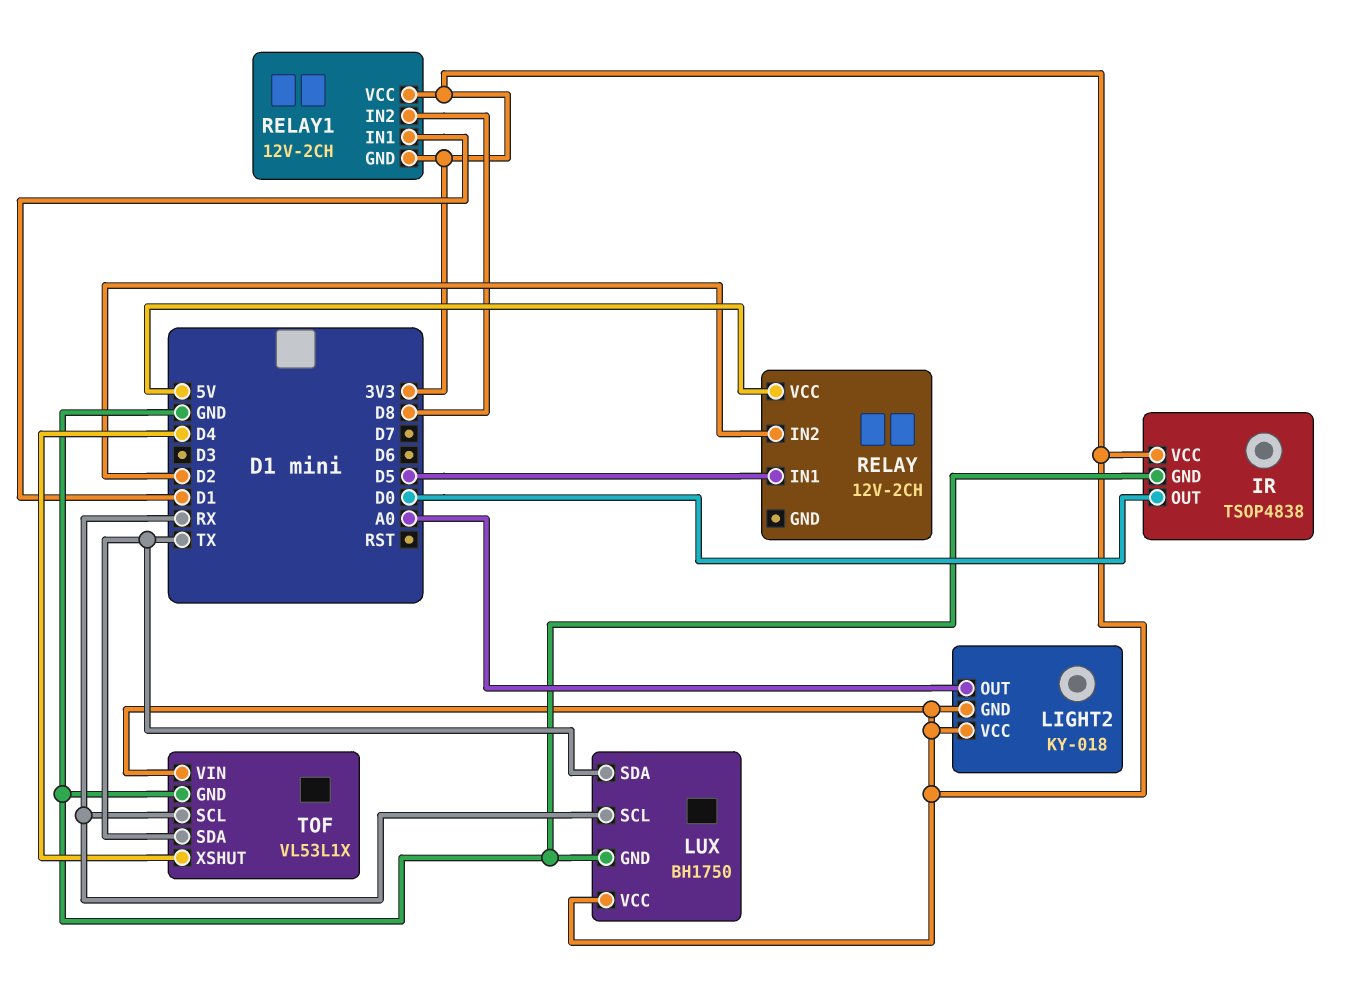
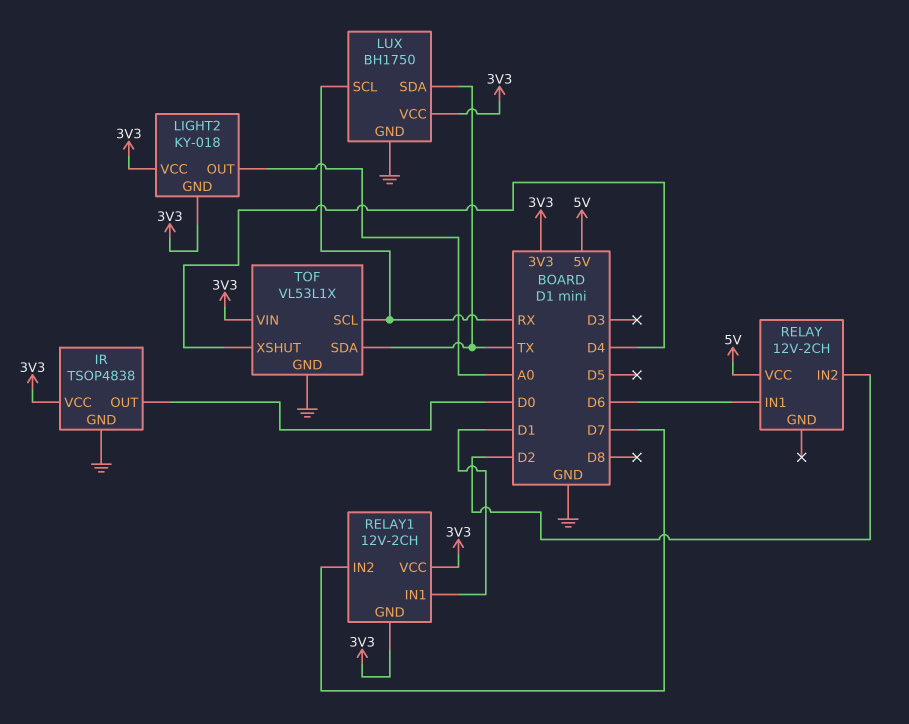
RELAY pin IN1: D5 -> D6
RELAY1 pin IN2: D8 -> D7

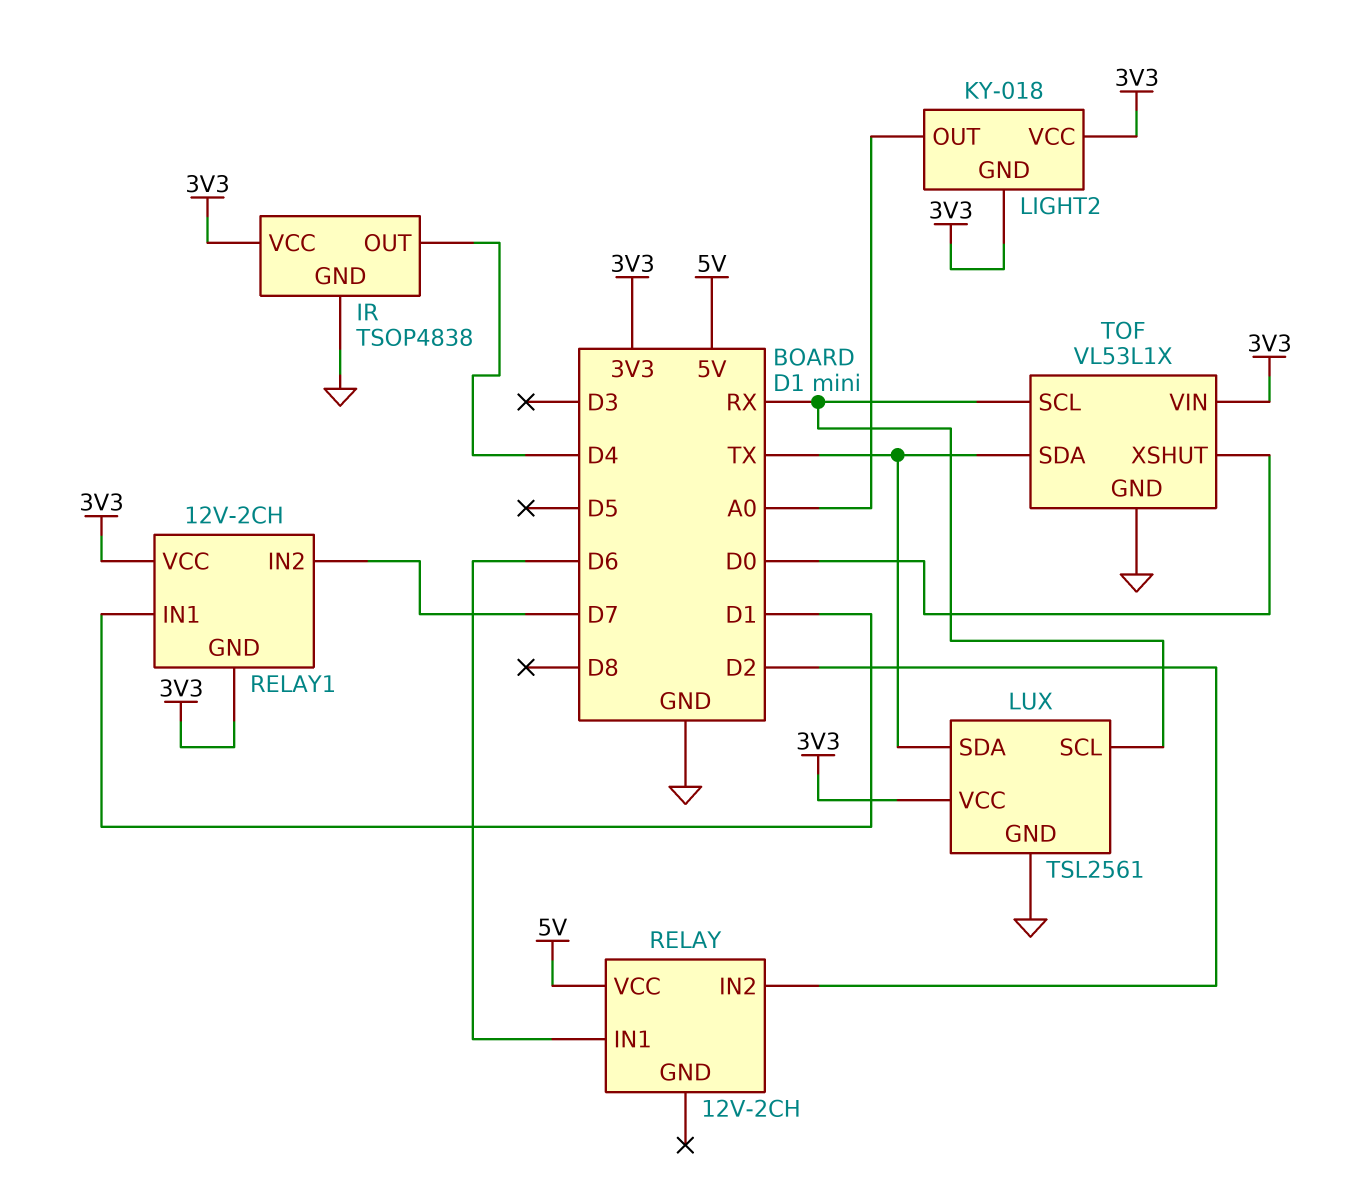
IR pin OUT: D0 -> D4
LUX: BH1750 -> TSL2561
TOF pin XSHUT: D4 -> D0

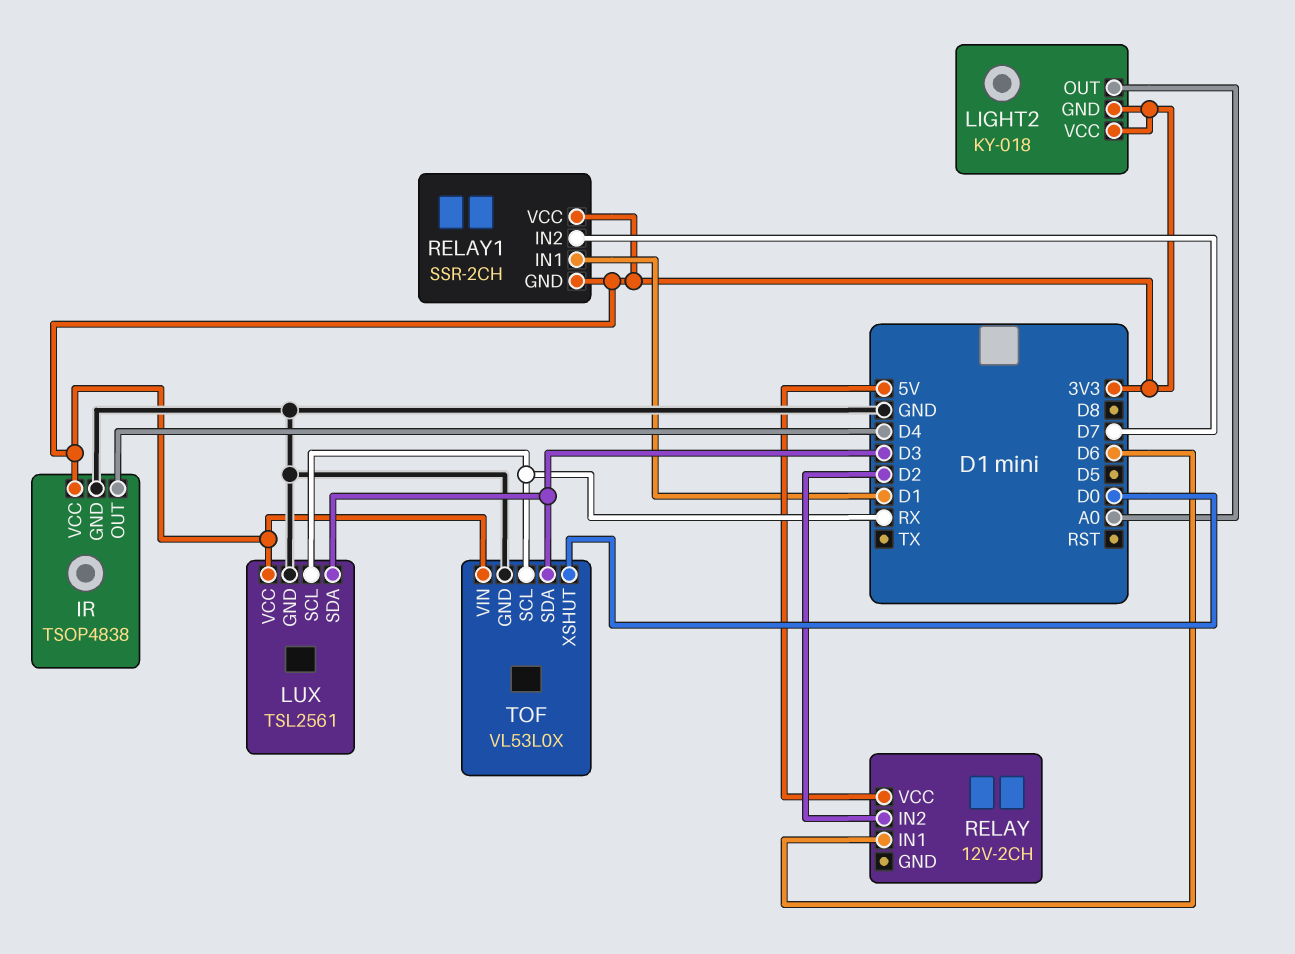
LUX pin SDA: TX -> D3
RELAY1: 12V-2CH -> SSR-2CH
TOF: VL53L1X -> VL53L0X
TOF pin SDA: TX -> D3

